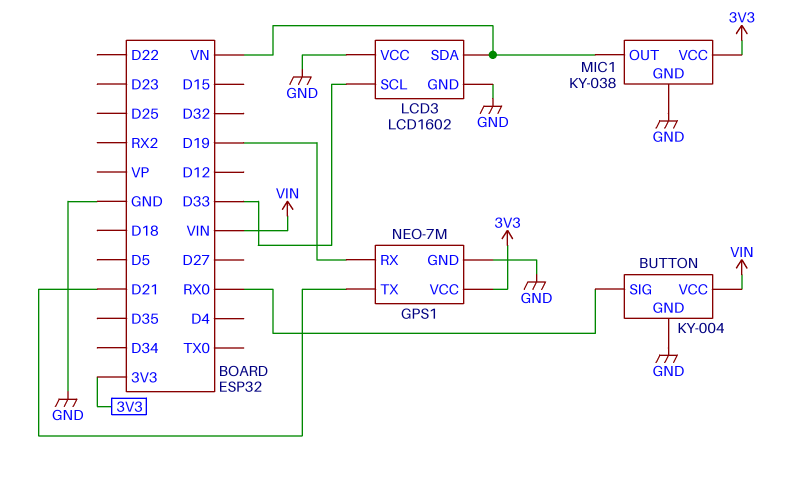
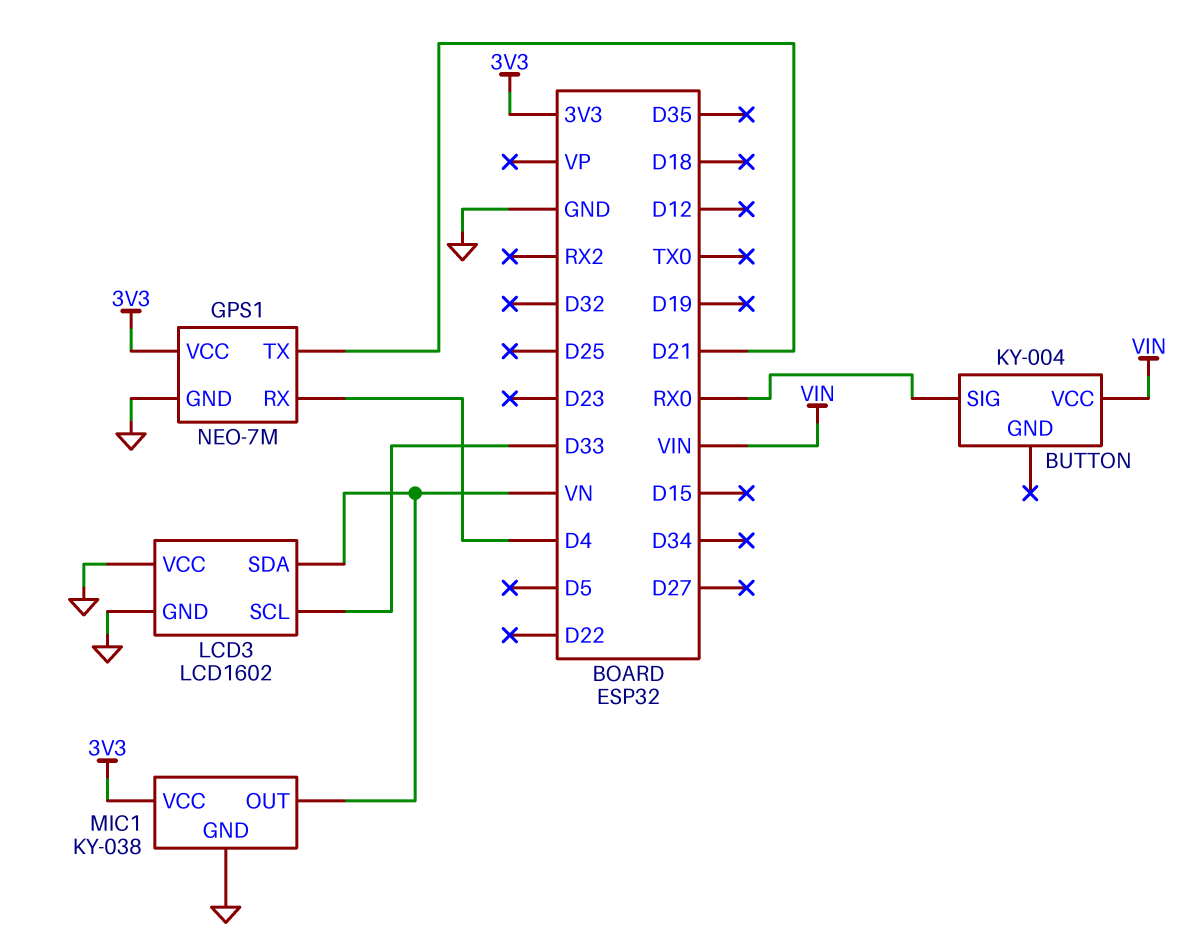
BUTTON pin GND: GND -> none
GPS1 pin RX: D19 -> D4

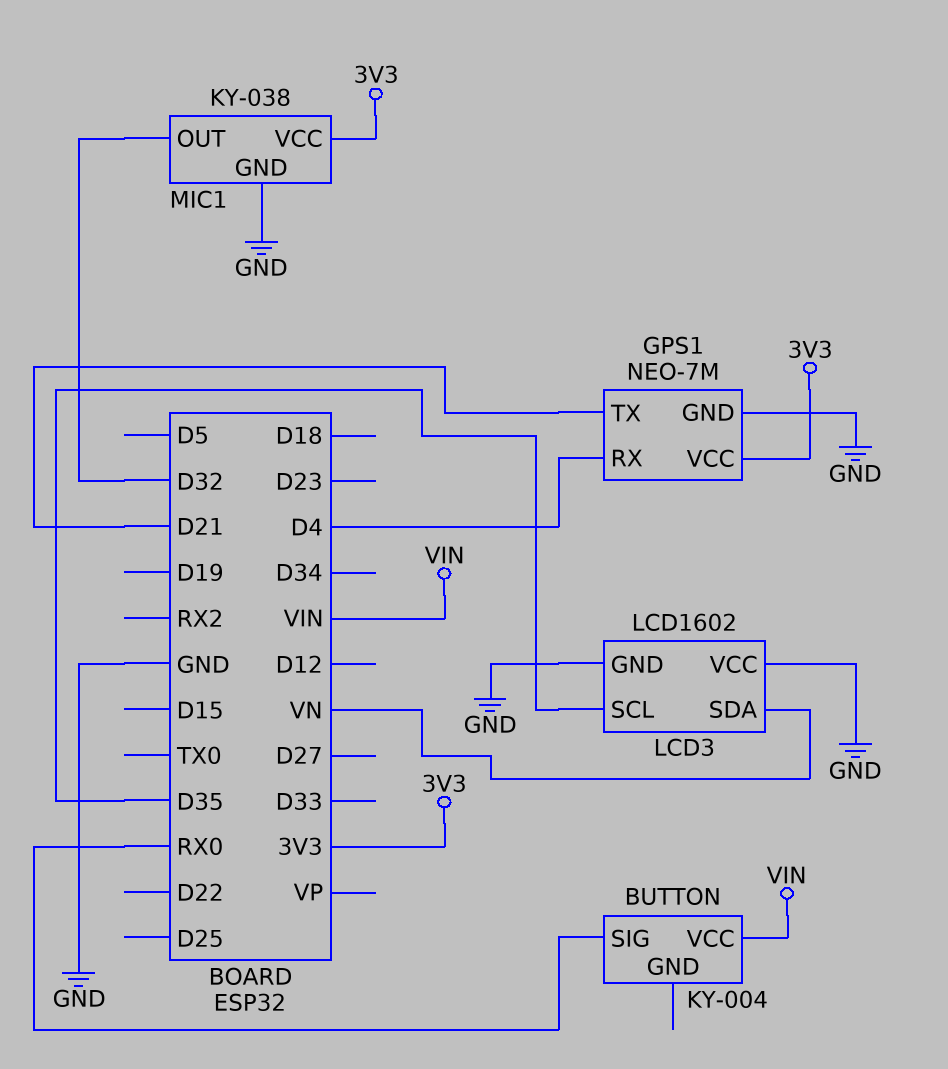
LCD3 pin SCL: D33 -> D35
MIC1 pin OUT: VN -> D32

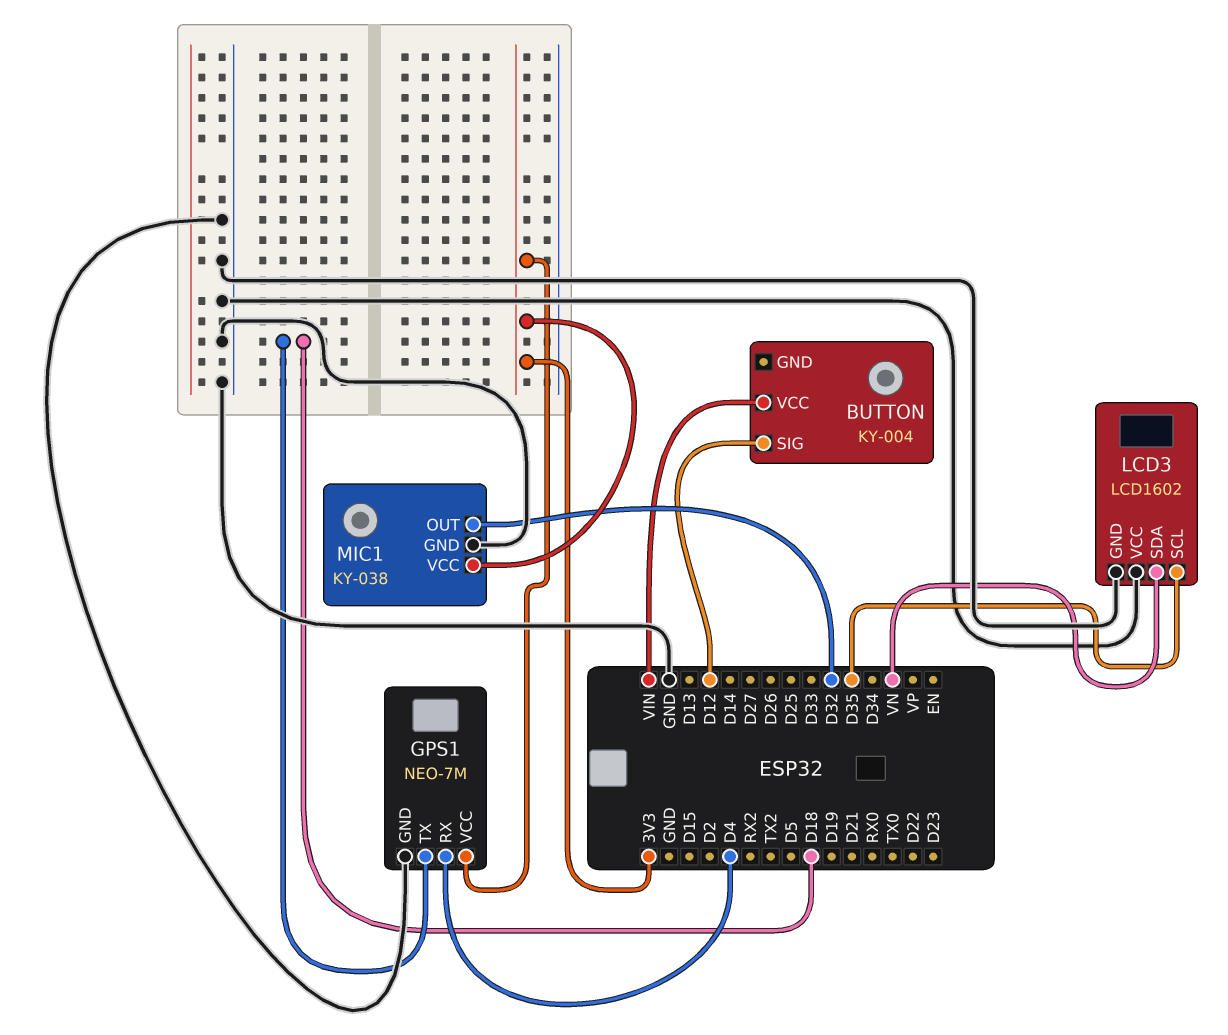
BUTTON pin SIG: RX0 -> D12
GPS1 pin TX: D21 -> D18

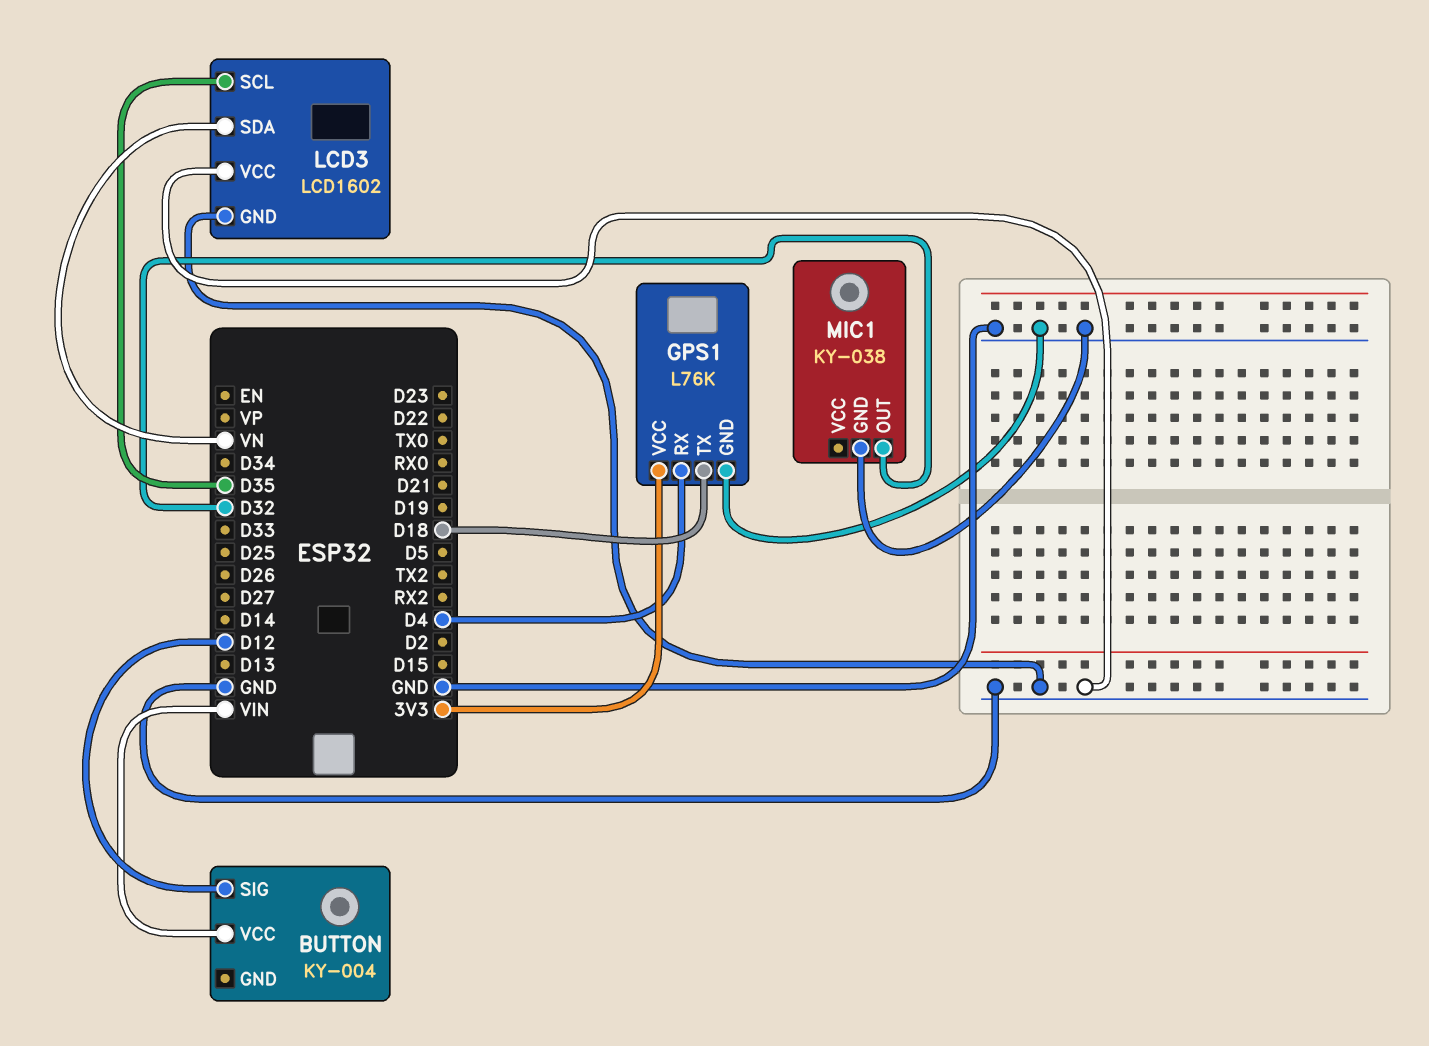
GPS1: NEO-7M -> L76K
MIC1 pin VCC: 3V3 -> none

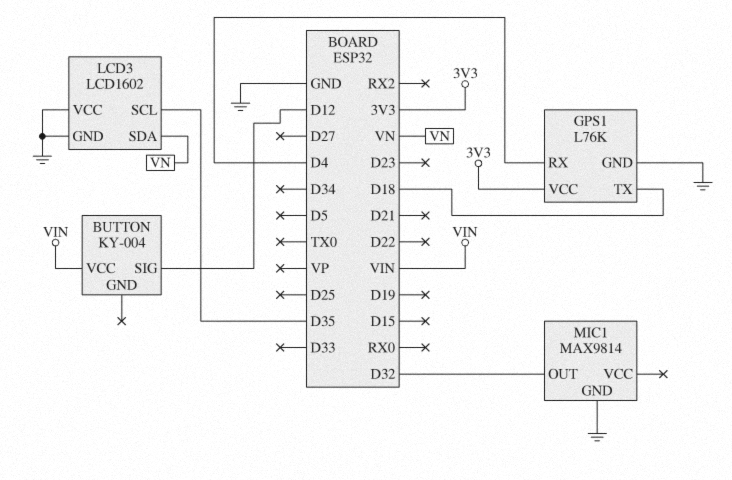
MIC1: KY-038 -> MAX9814

